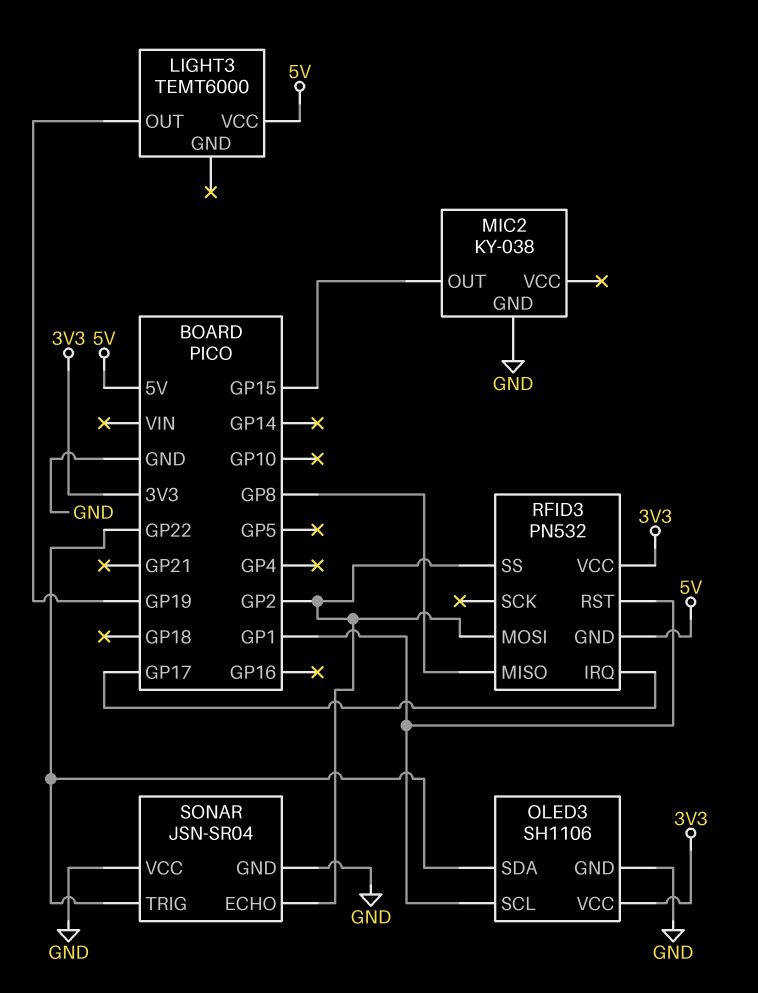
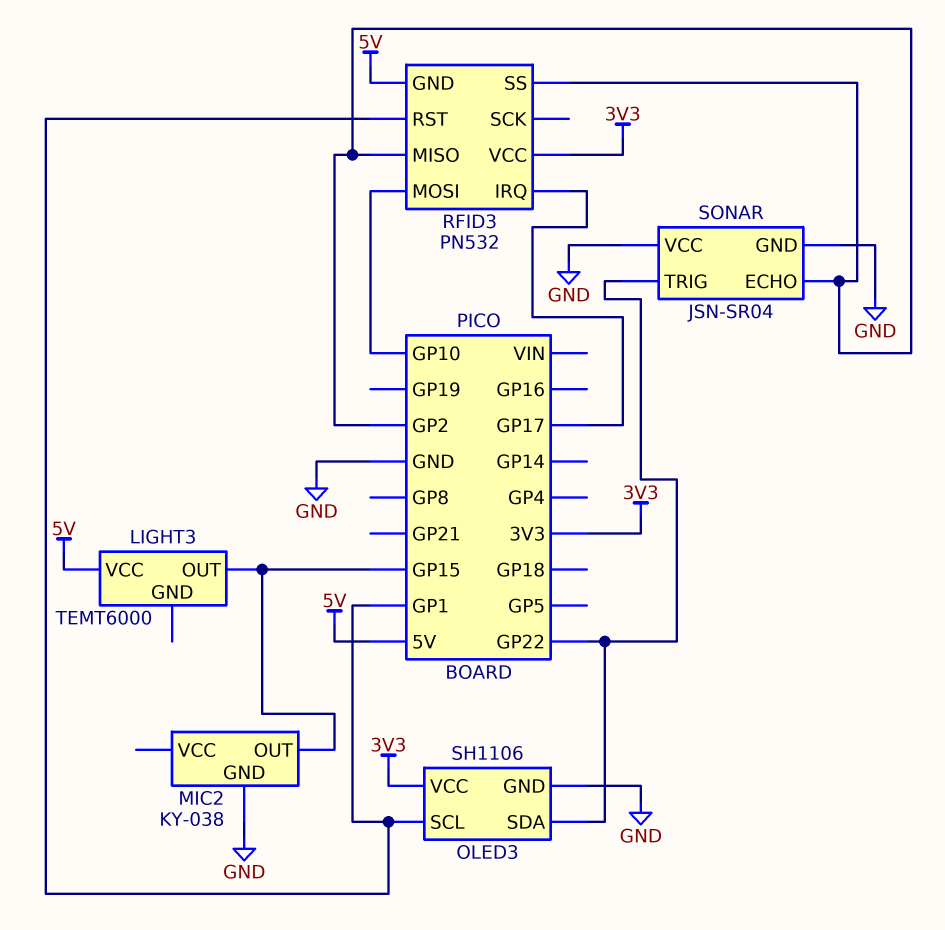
LIGHT3 pin OUT: GP19 -> GP15
RFID3 pin MISO: GP8 -> GP2
RFID3 pin MOSI: GP2 -> GP10

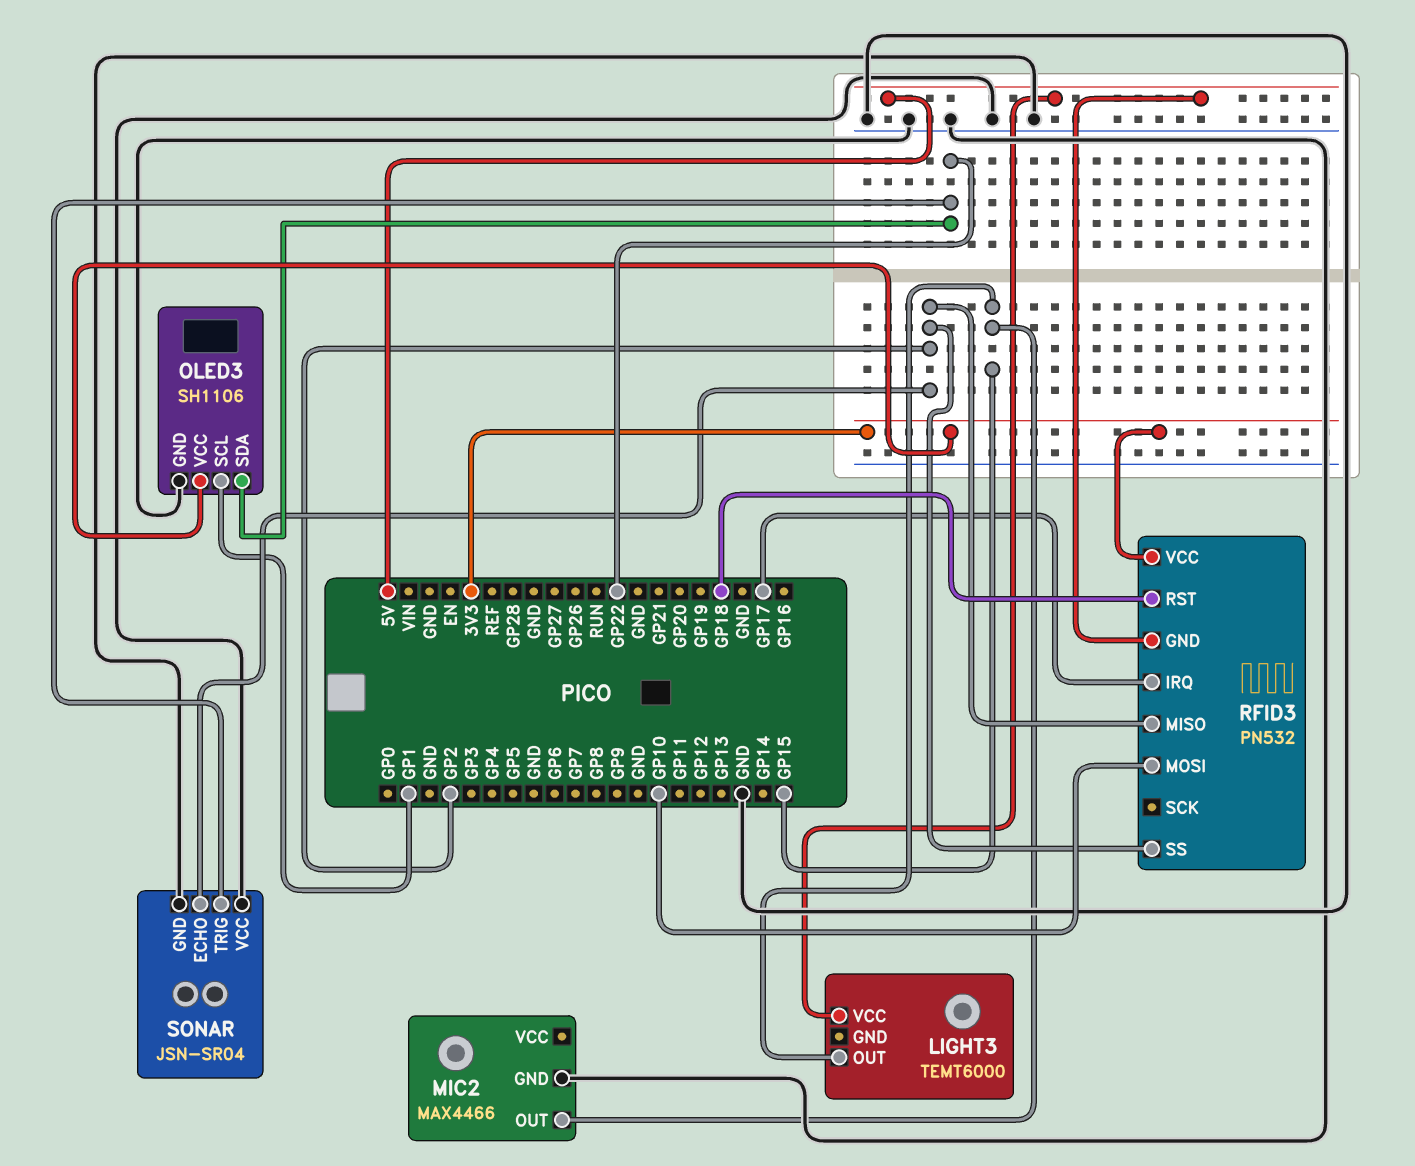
MIC2: KY-038 -> MAX4466
RFID3 pin RST: GP1 -> GP18

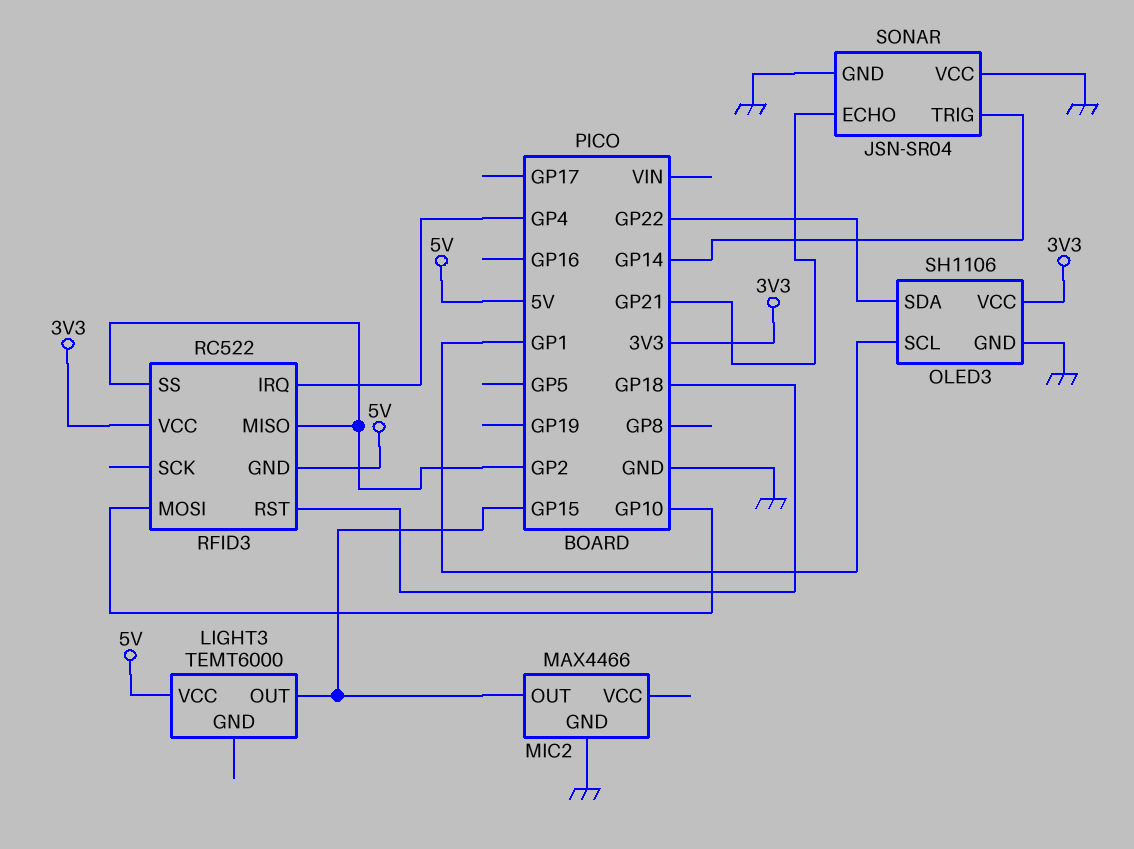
RFID3: PN532 -> RC522
RFID3 pin IRQ: GP17 -> GP4
SONAR pin ECHO: GP2 -> GP21
SONAR pin TRIG: GP22 -> GP14

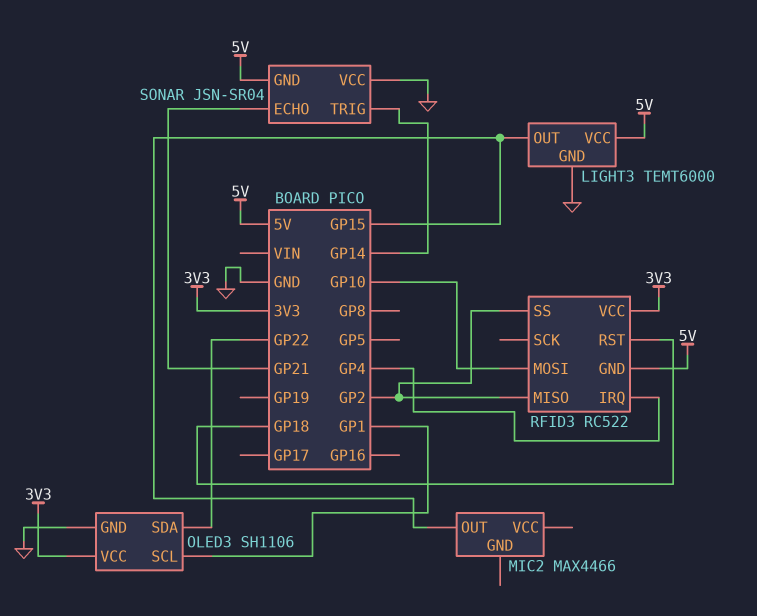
LIGHT3 pin GND: none -> GND
MIC2 pin GND: GND -> none
SONAR pin GND: GND -> 5V

